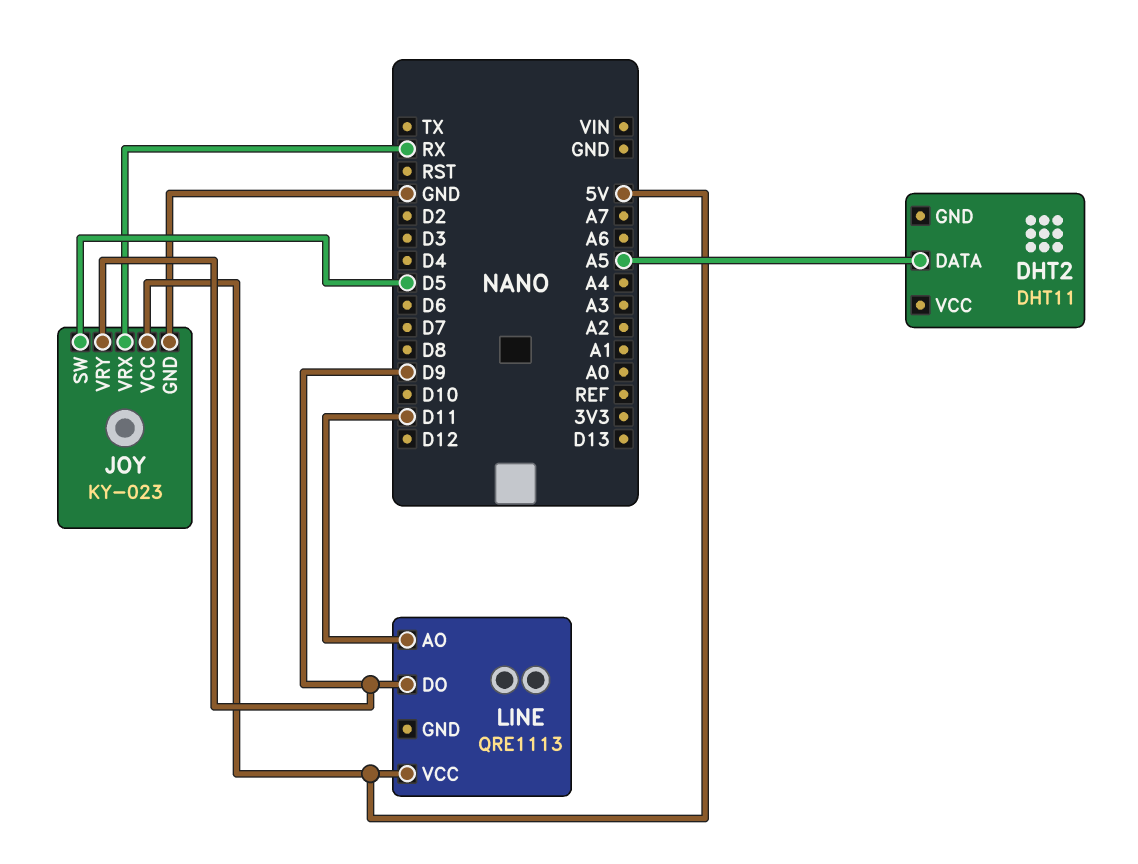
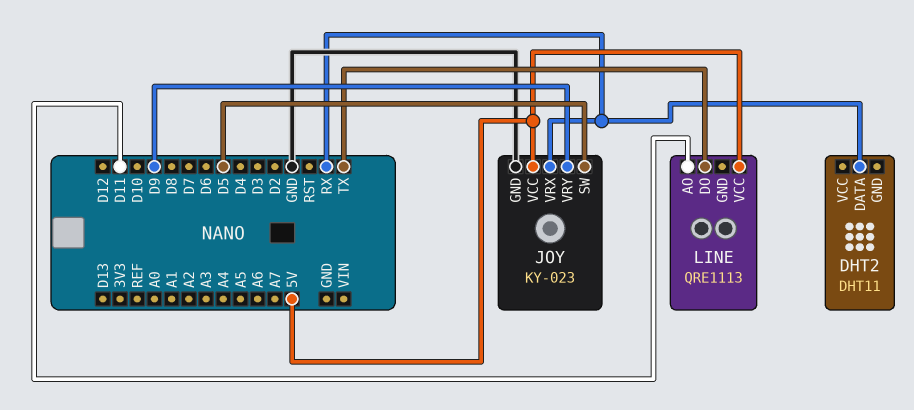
DHT2 pin DATA: A5 -> RX
LINE pin DO: D9 -> TX

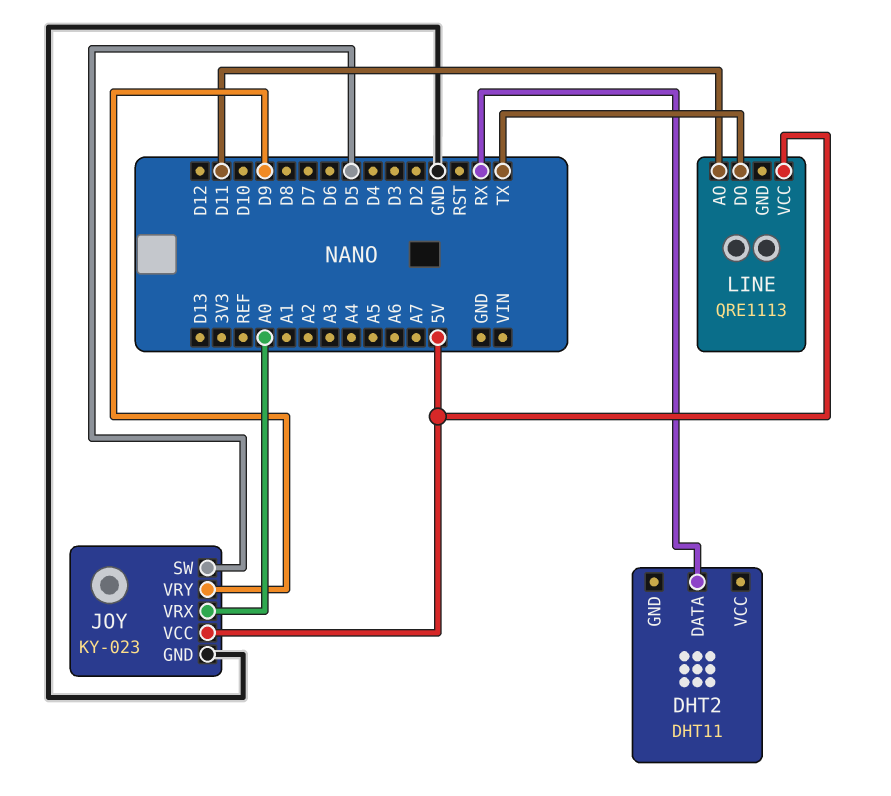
JOY pin VRX: RX -> A0

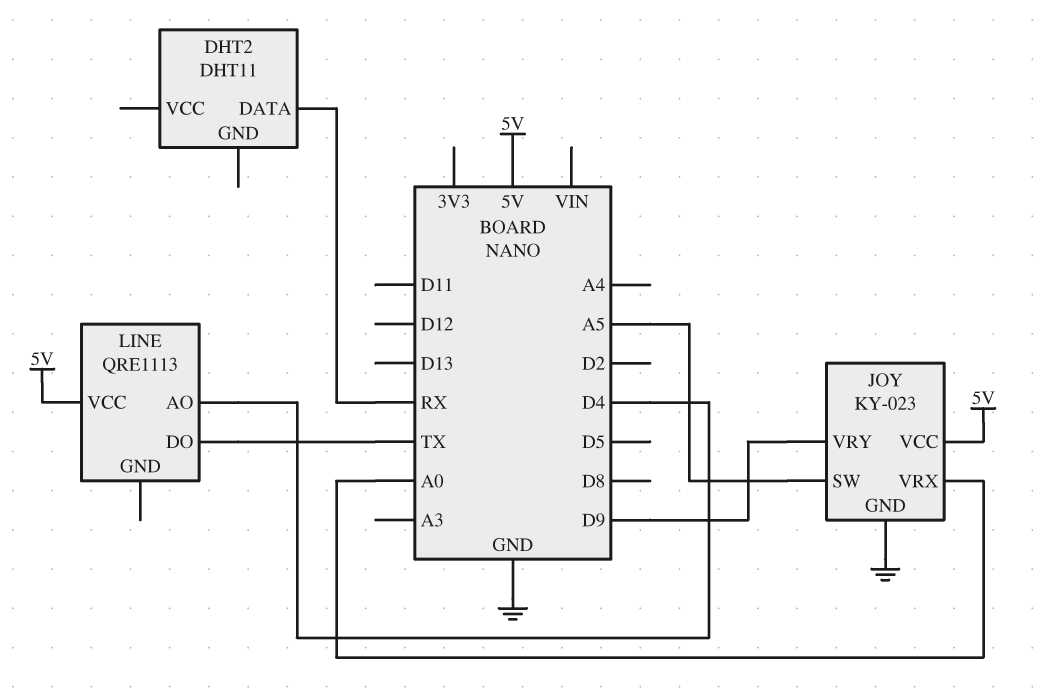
JOY pin SW: D5 -> A5
LINE pin AO: D11 -> D4

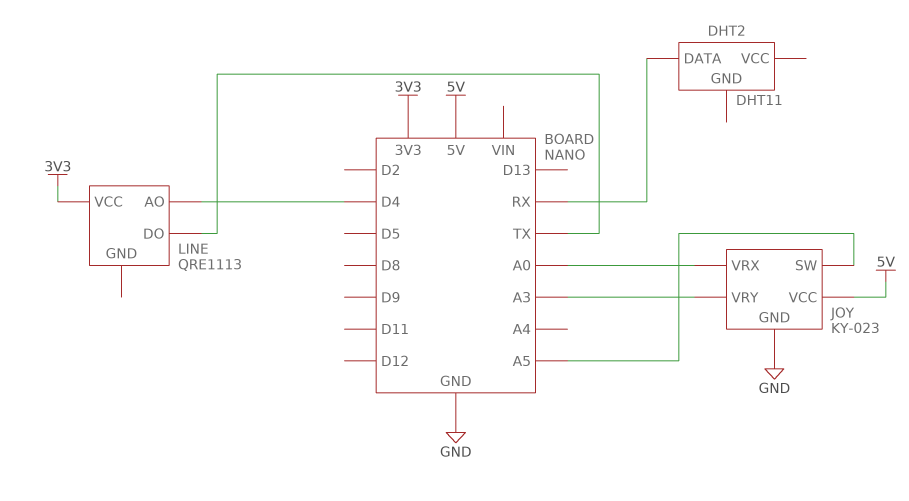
JOY pin VRY: D9 -> A3
LINE pin VCC: 5V -> 3V3

